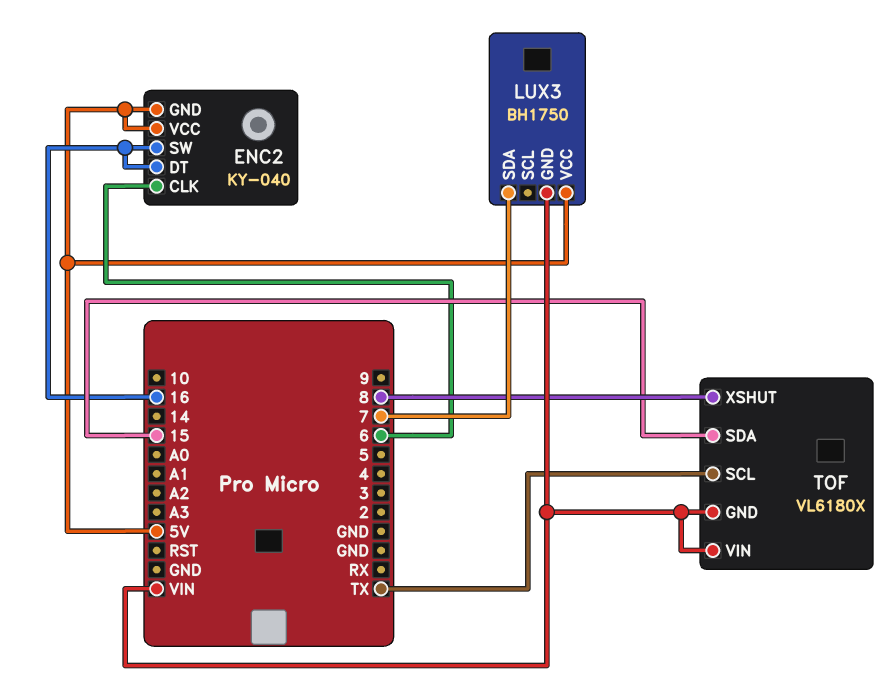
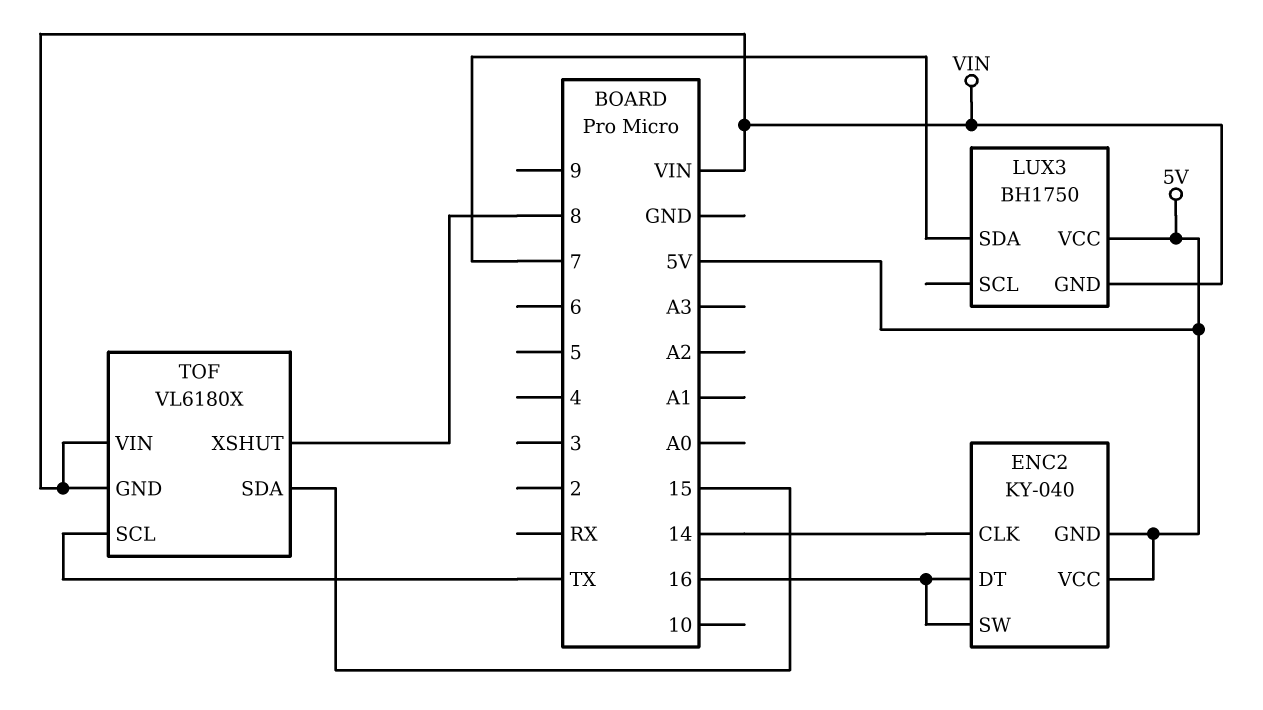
ENC2 pin CLK: 6 -> 14

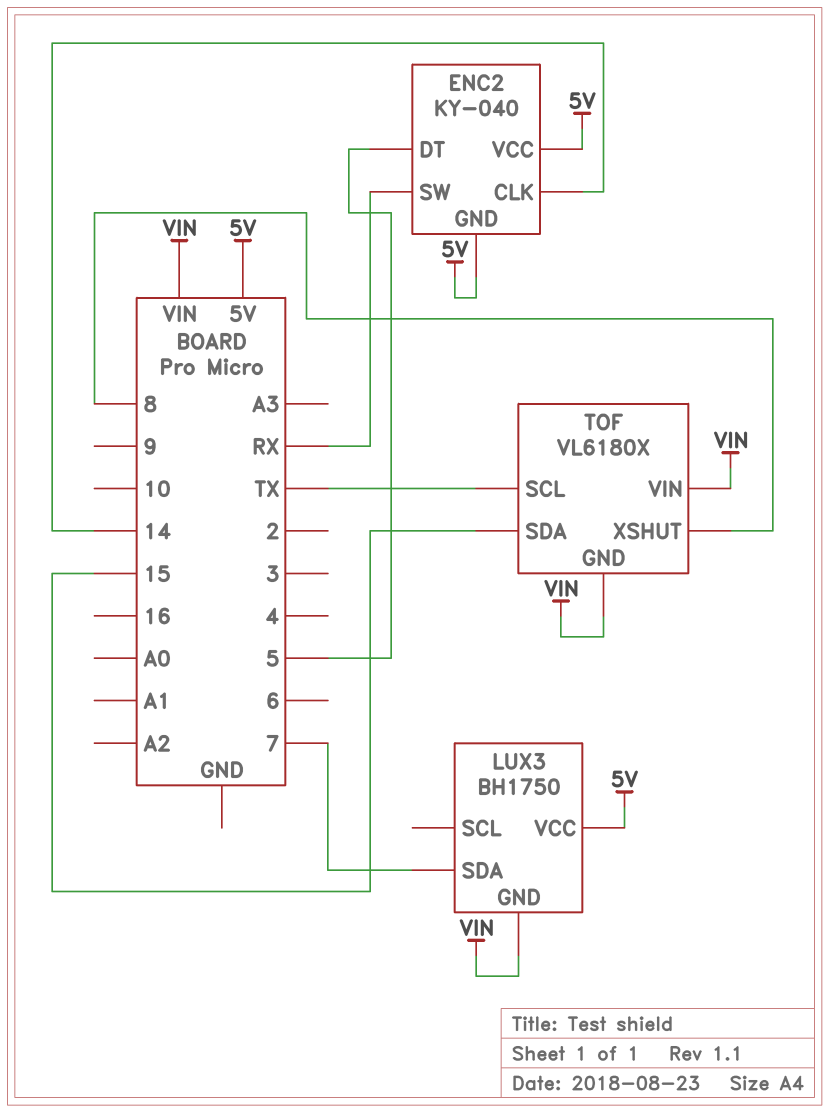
ENC2 pin DT: 16 -> 5
ENC2 pin SW: 16 -> RX

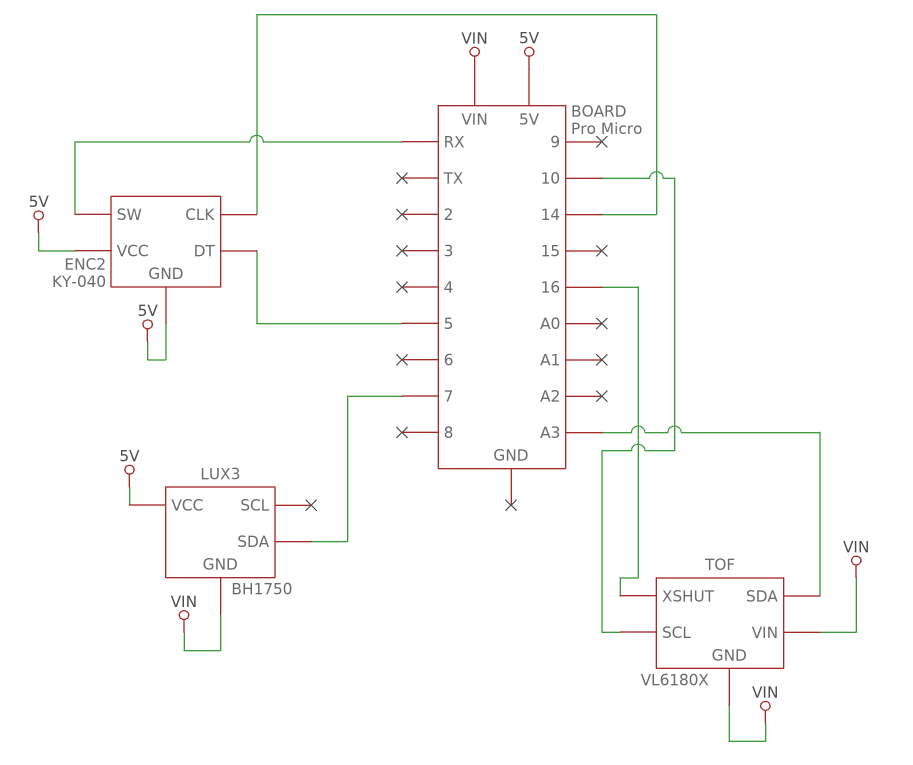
TOF pin SCL: TX -> 10
TOF pin SDA: 15 -> A3
TOF pin XSHUT: 8 -> 16

